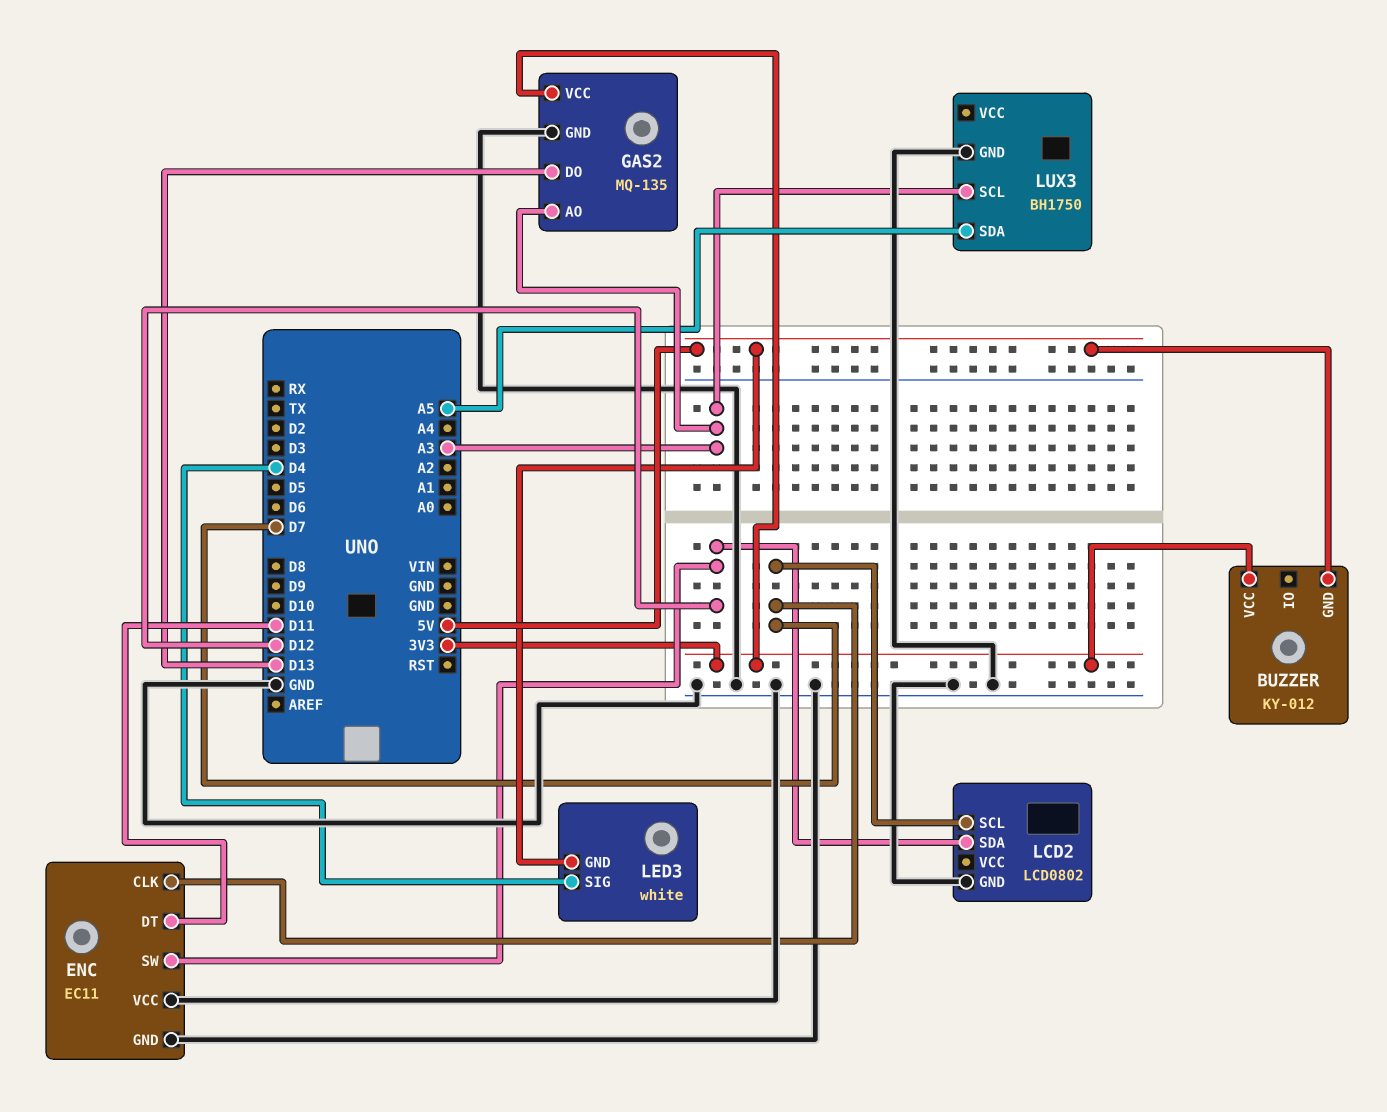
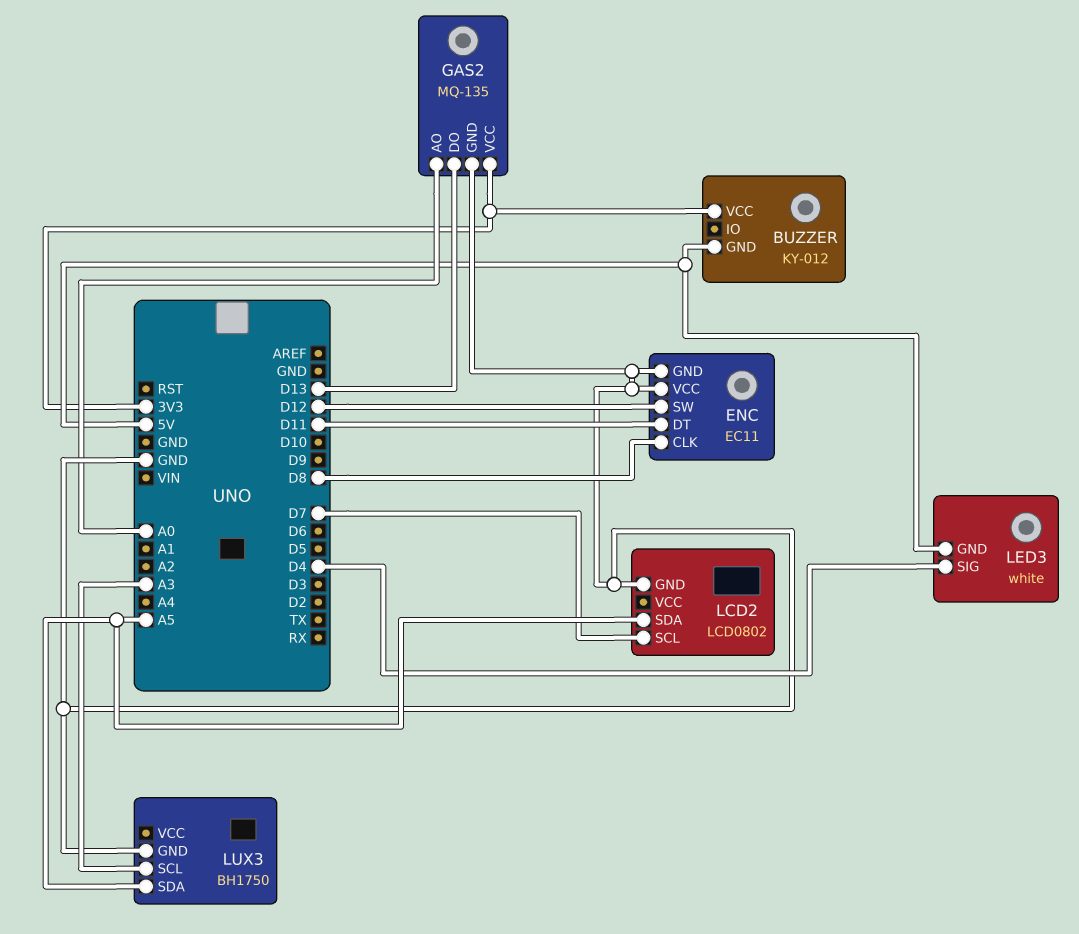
ENC pin CLK: D7 -> D8
GAS2 pin AO: A3 -> A0
LCD2 pin SDA: D12 -> A5

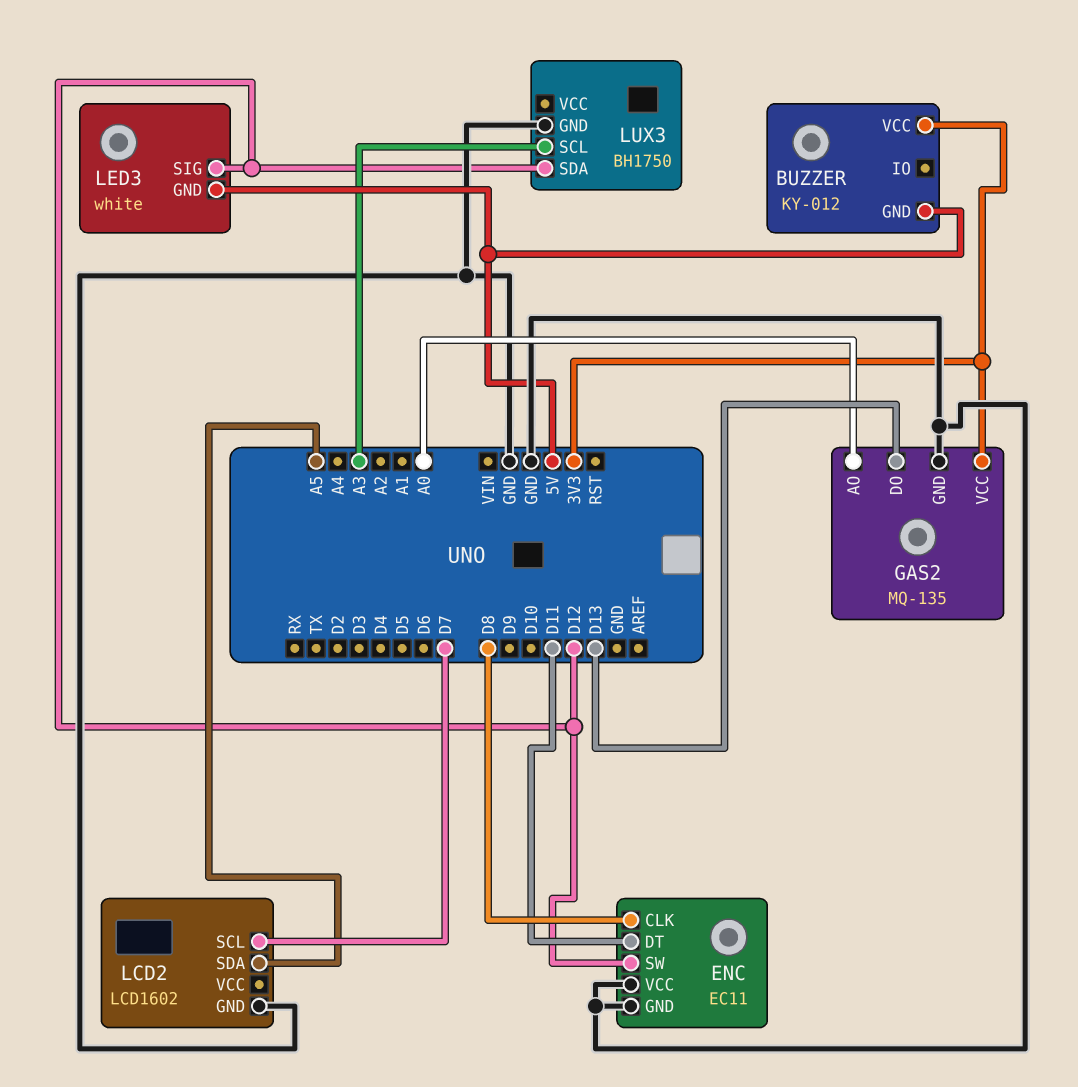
LCD2: LCD0802 -> LCD1602
LED3 pin SIG: D4 -> D12
LUX3 pin SDA: A5 -> D12

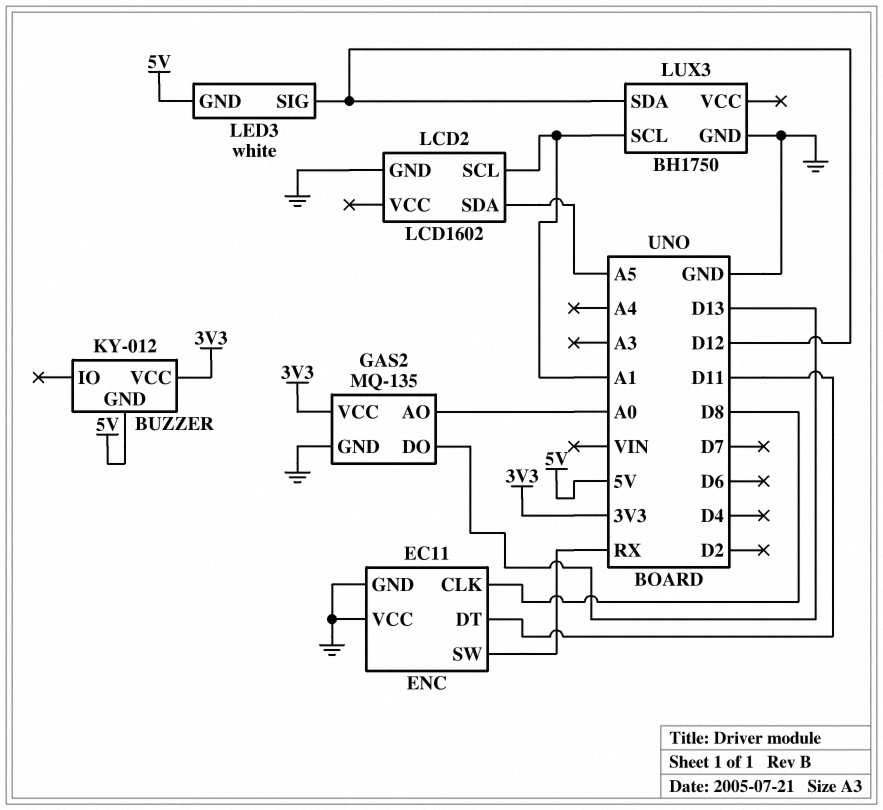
ENC pin SW: D12 -> RX
LCD2 pin SCL: D7 -> A1
LUX3 pin SCL: A3 -> A1

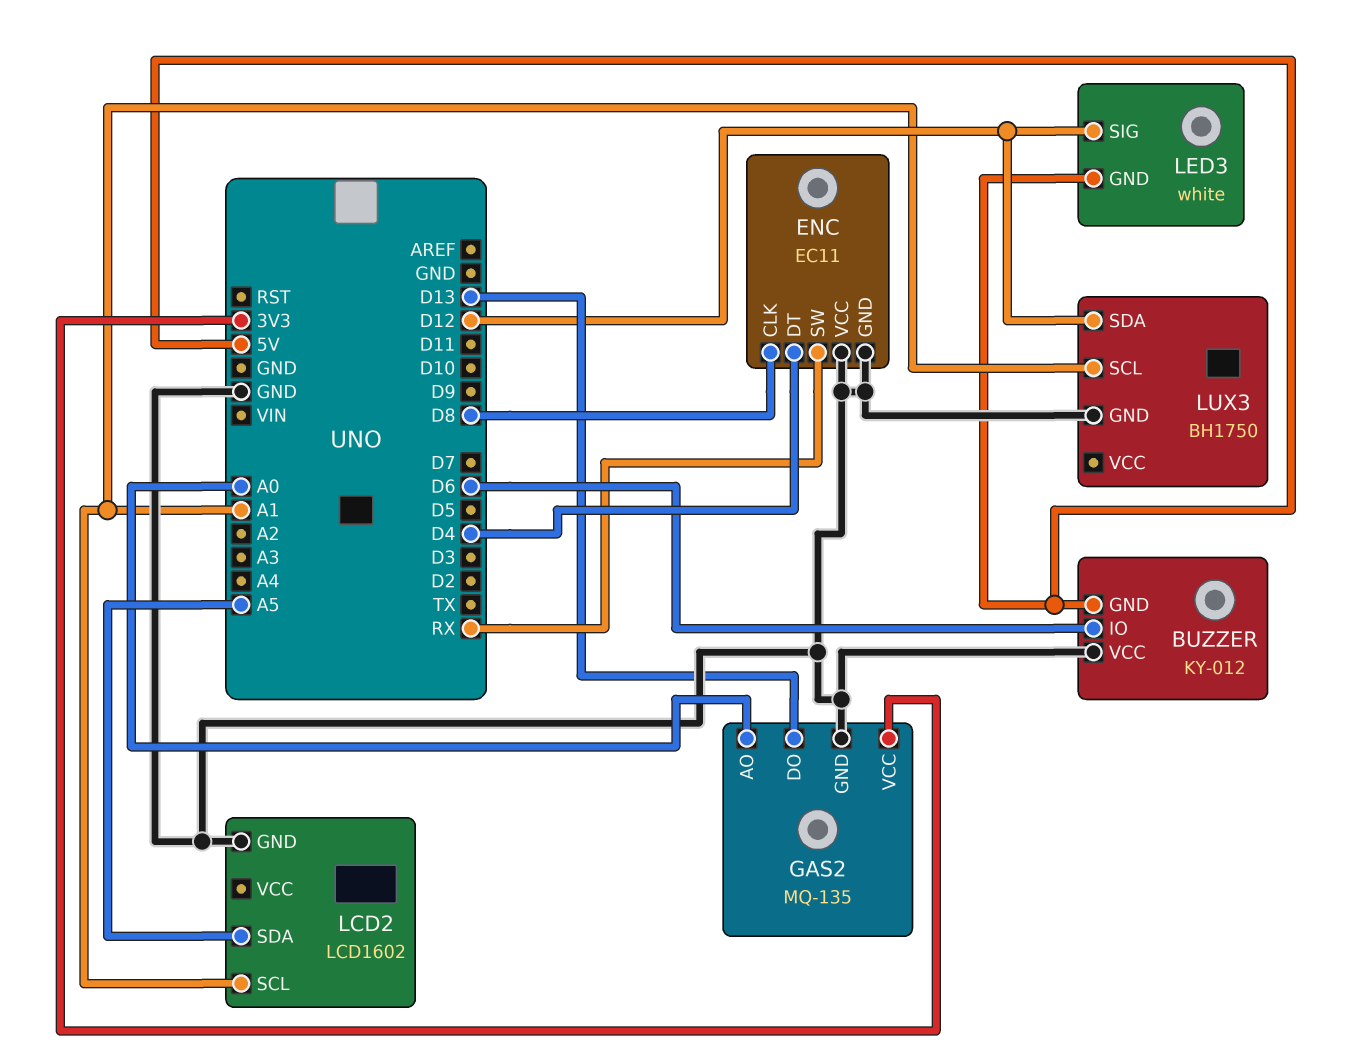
BUZZER pin IO: none -> D6
BUZZER pin VCC: 3V3 -> GND
ENC pin DT: D11 -> D4

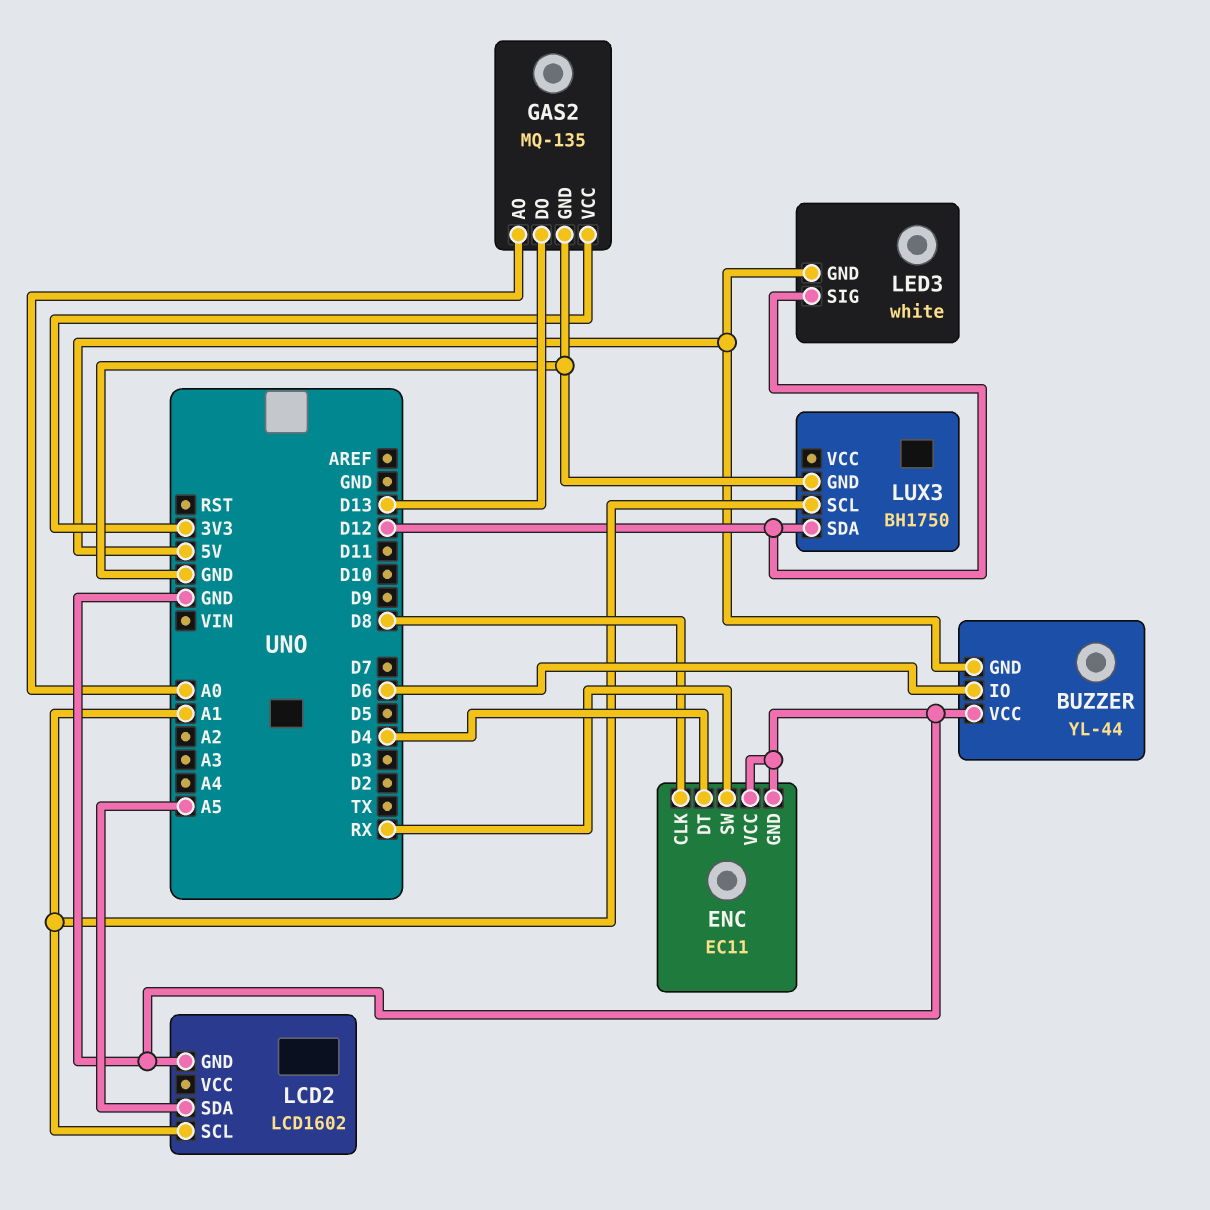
BUZZER: KY-012 -> YL-44

